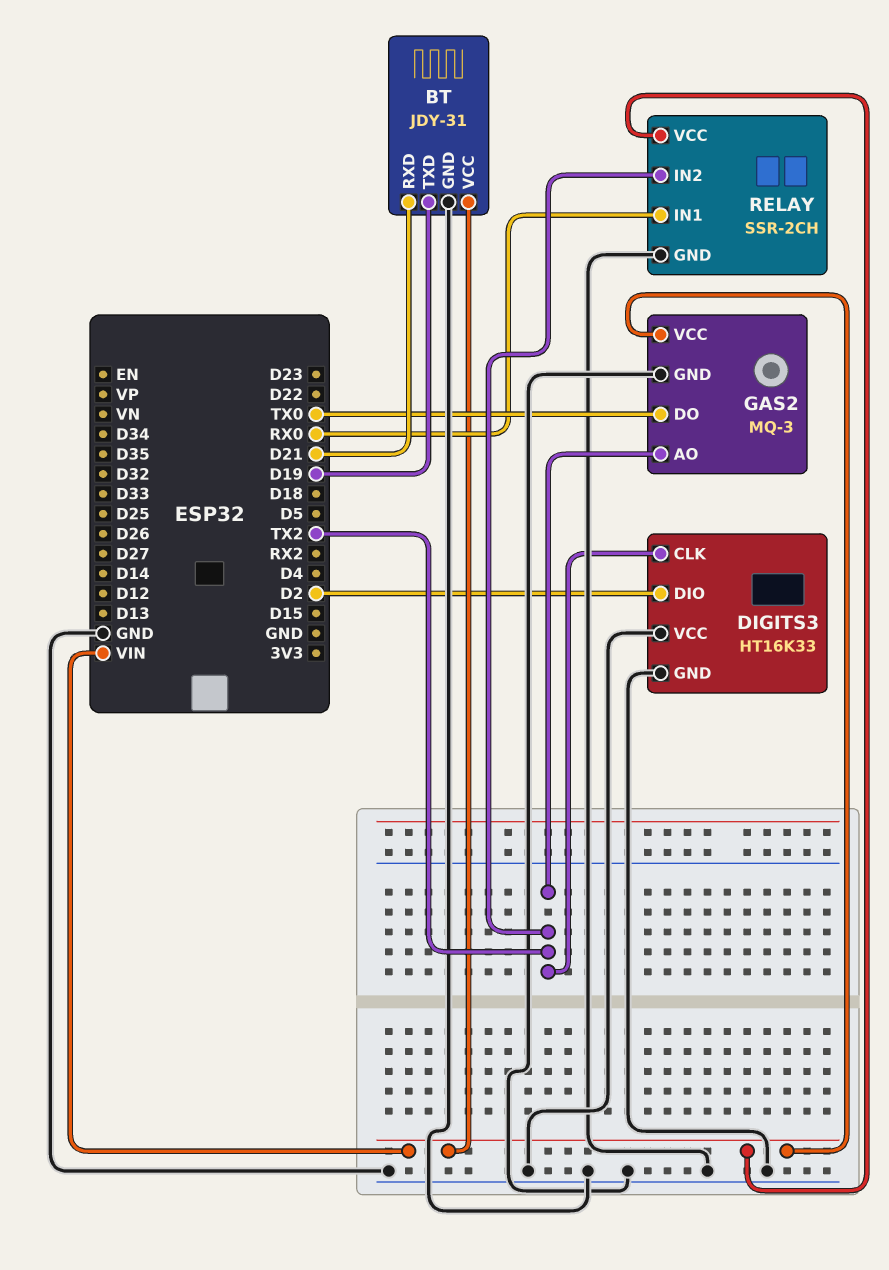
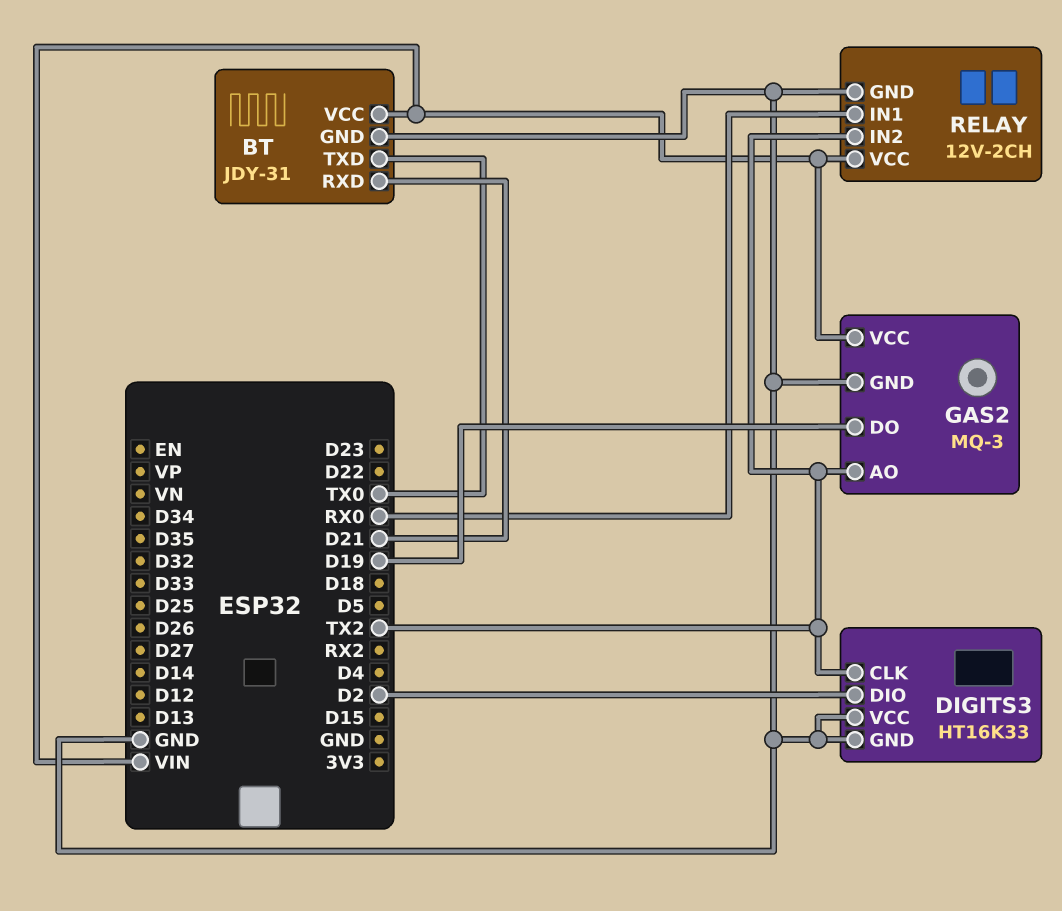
BT pin TXD: D19 -> TX0
GAS2 pin DO: TX0 -> D19
RELAY: SSR-2CH -> 12V-2CH

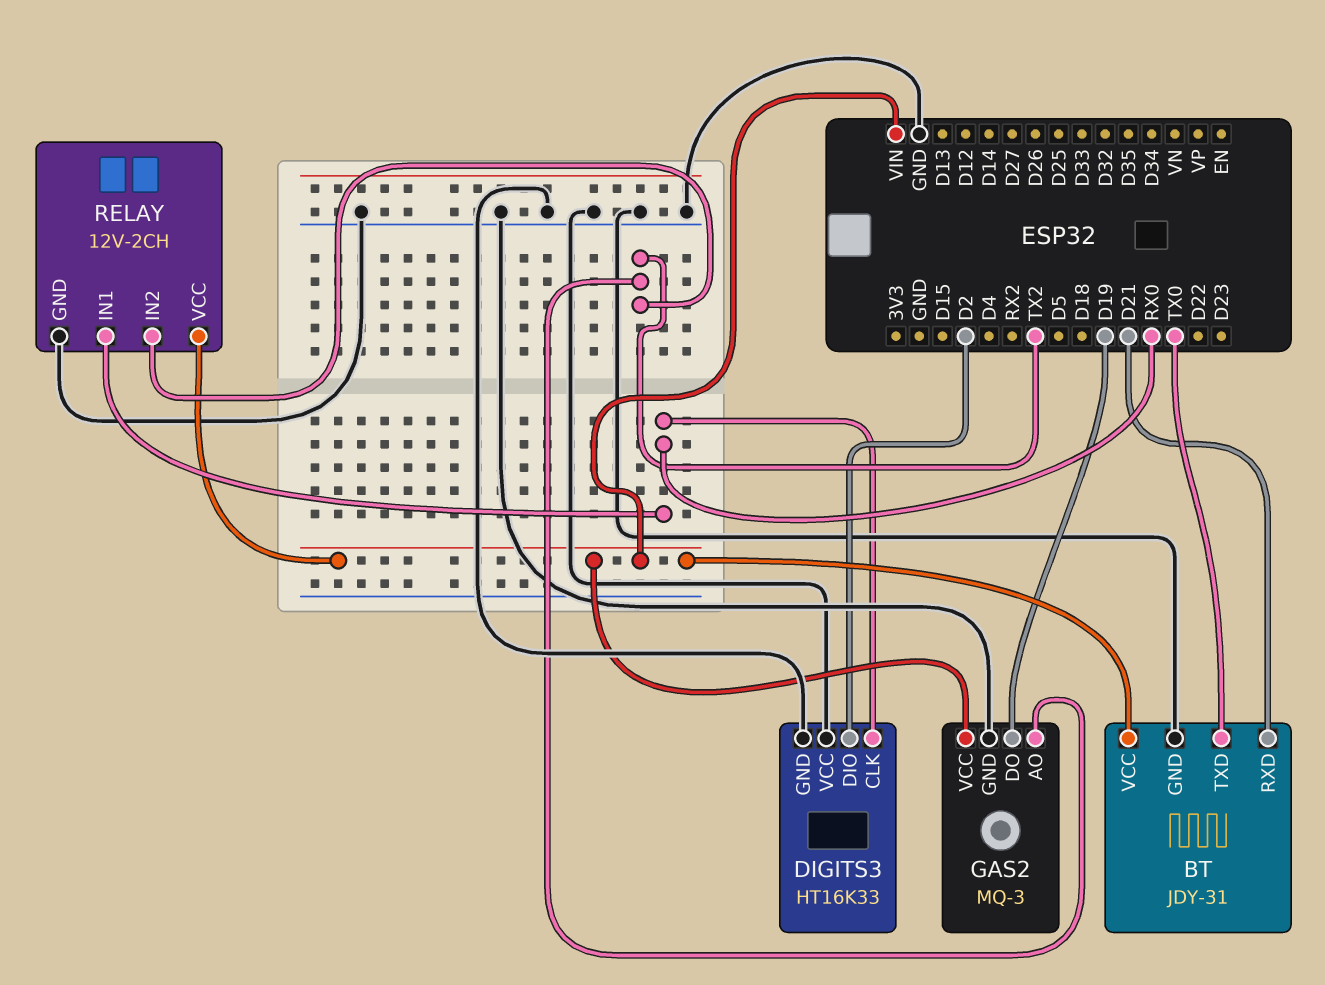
DIGITS3 pin CLK: TX2 -> RX0

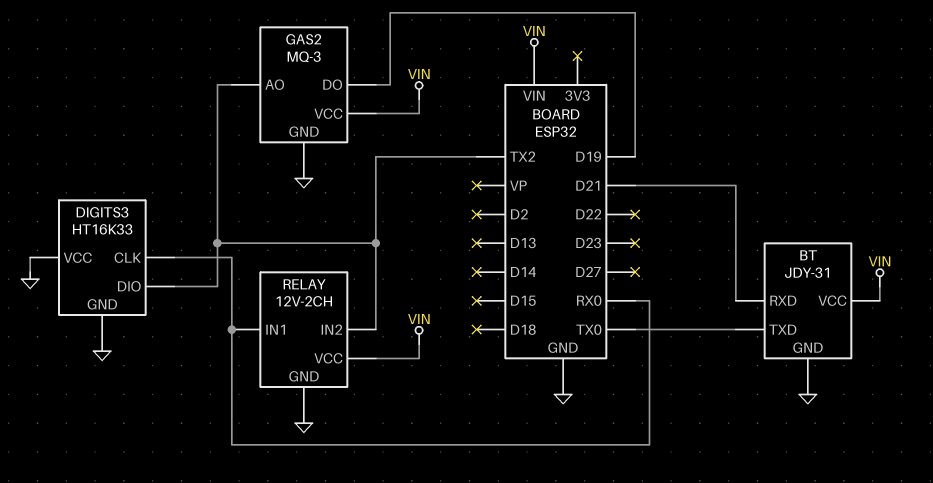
DIGITS3 pin DIO: D2 -> TX2

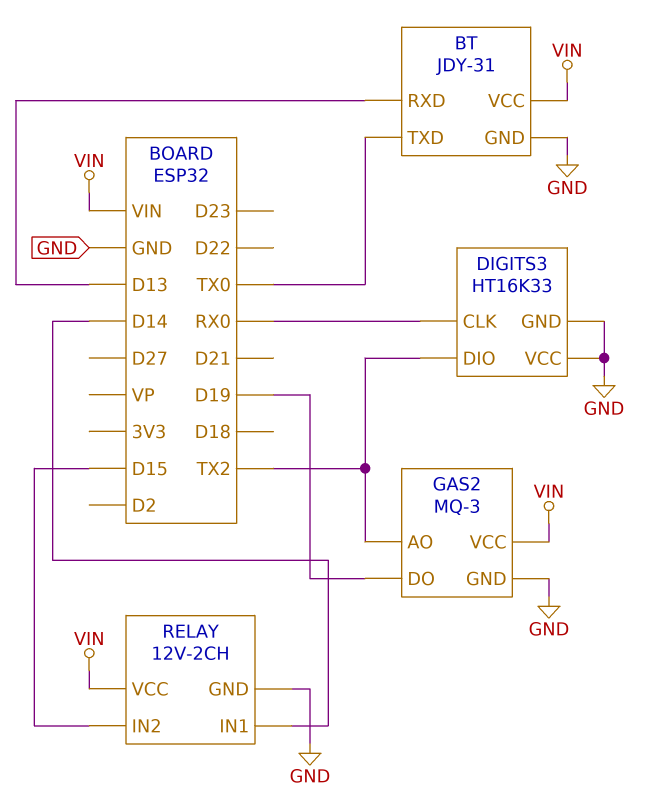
BT pin RXD: D21 -> D13
RELAY pin IN1: RX0 -> D14
RELAY pin IN2: TX2 -> D15

